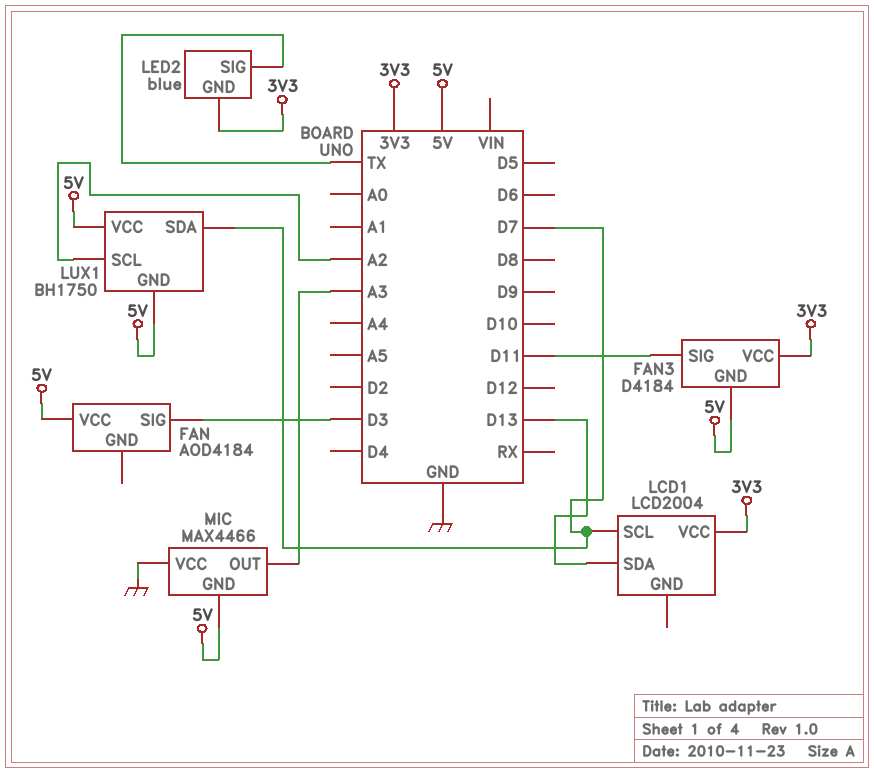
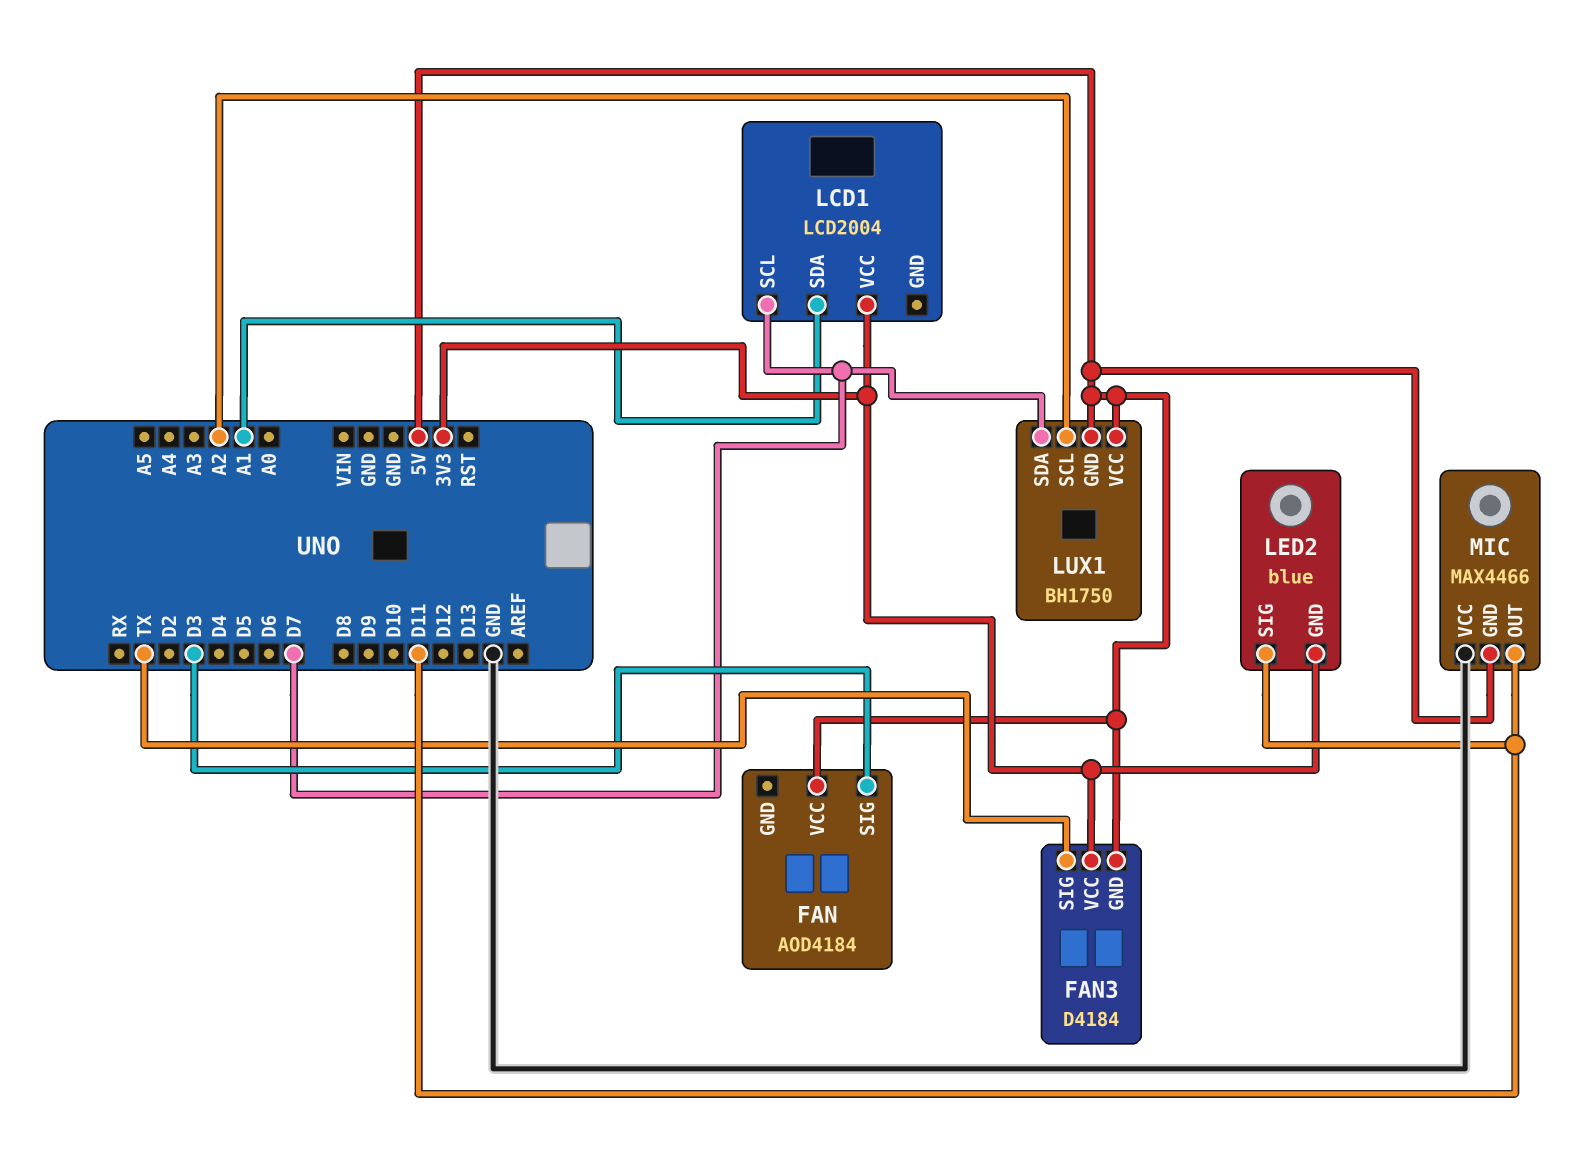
FAN3 pin SIG: D11 -> TX
LCD1 pin SDA: D13 -> A1
LED2 pin SIG: TX -> D11
MIC pin OUT: A3 -> D11

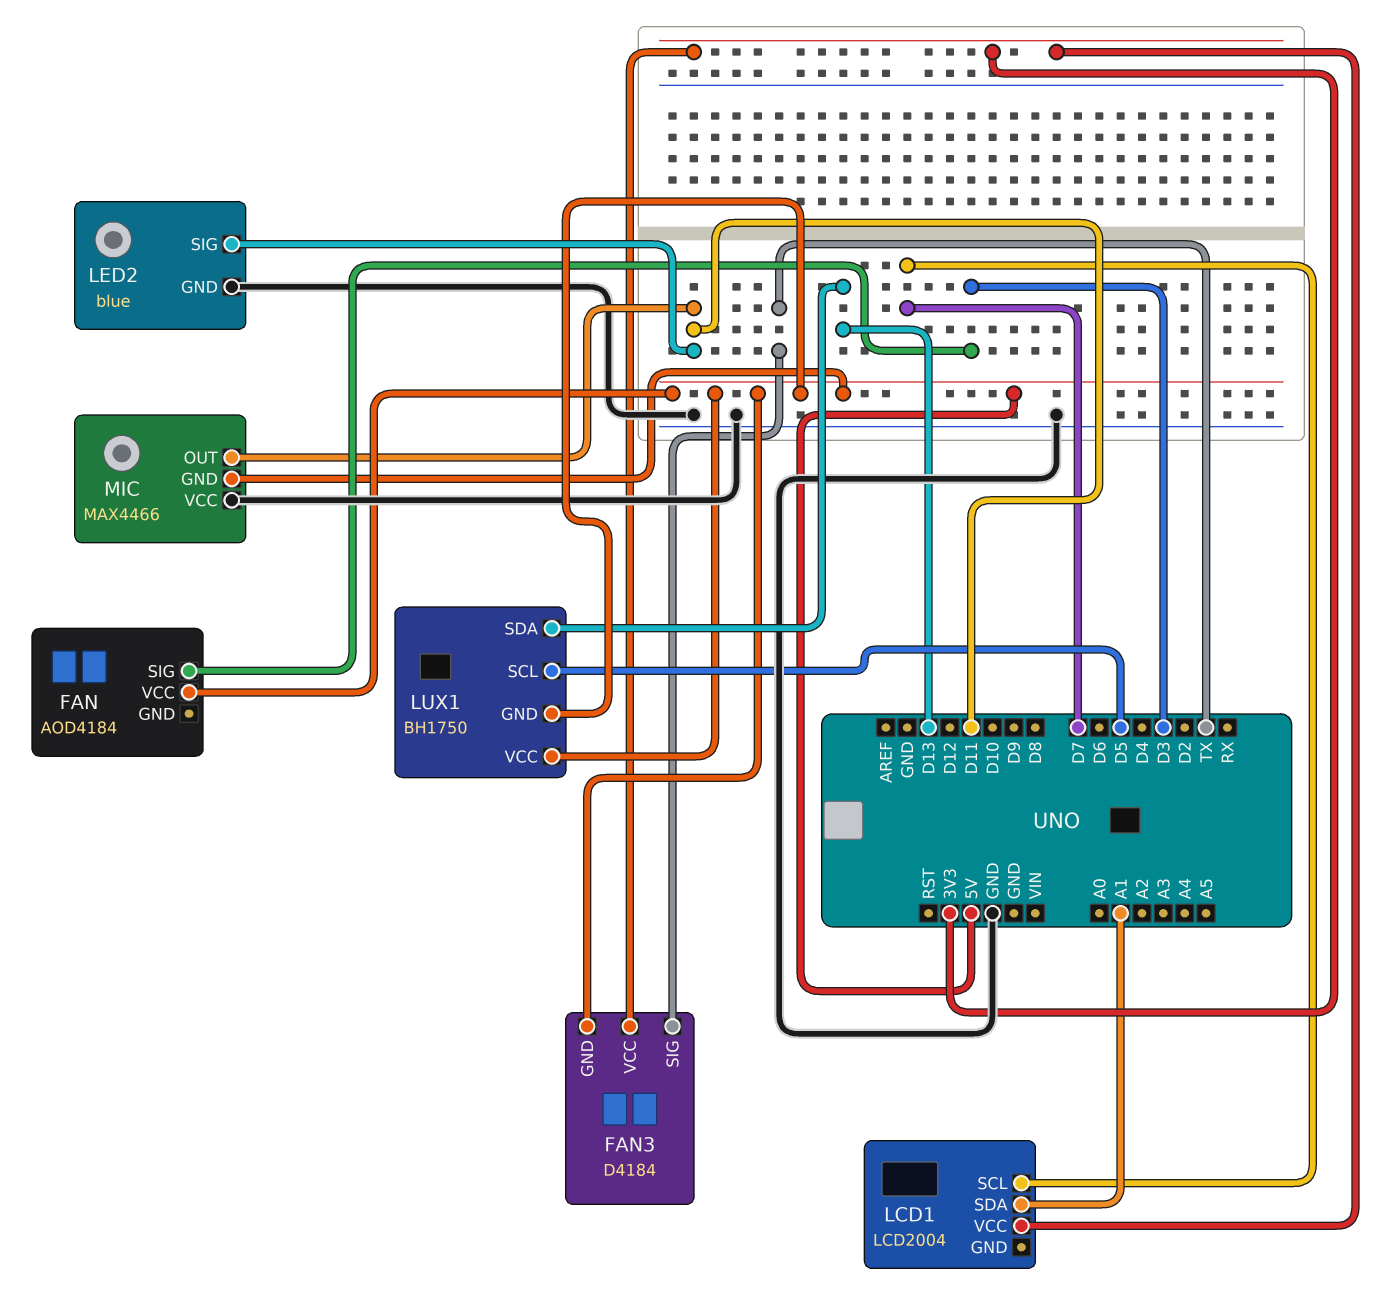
LED2 pin GND: 3V3 -> GND
LUX1 pin SCL: A2 -> D5
LUX1 pin SDA: D7 -> D13

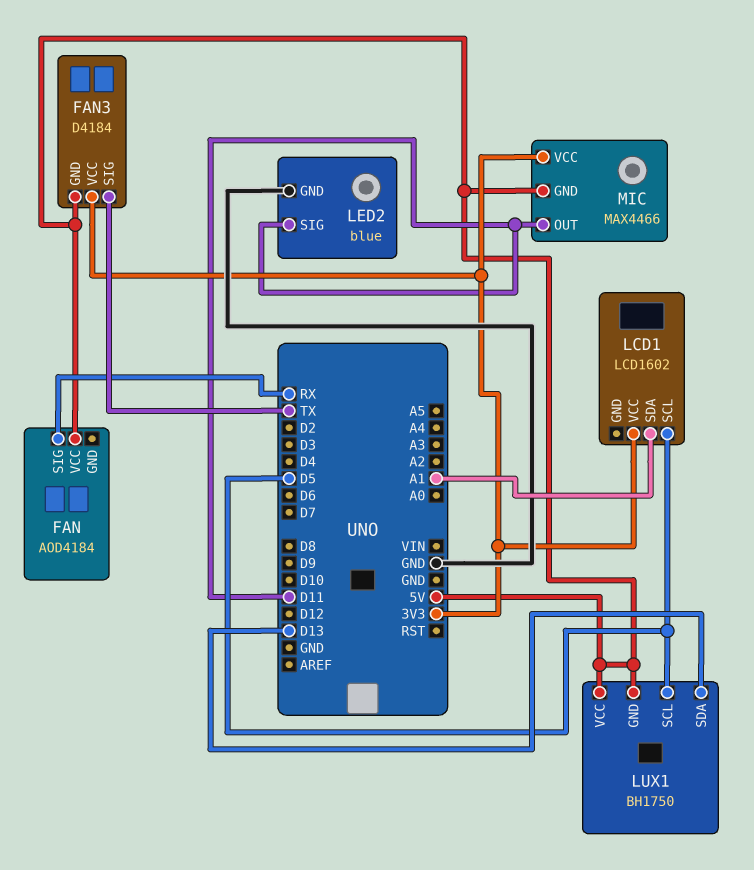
FAN pin SIG: D3 -> RX
LCD1: LCD2004 -> LCD1602
LCD1 pin SCL: D7 -> D5
MIC pin VCC: GND -> 3V3

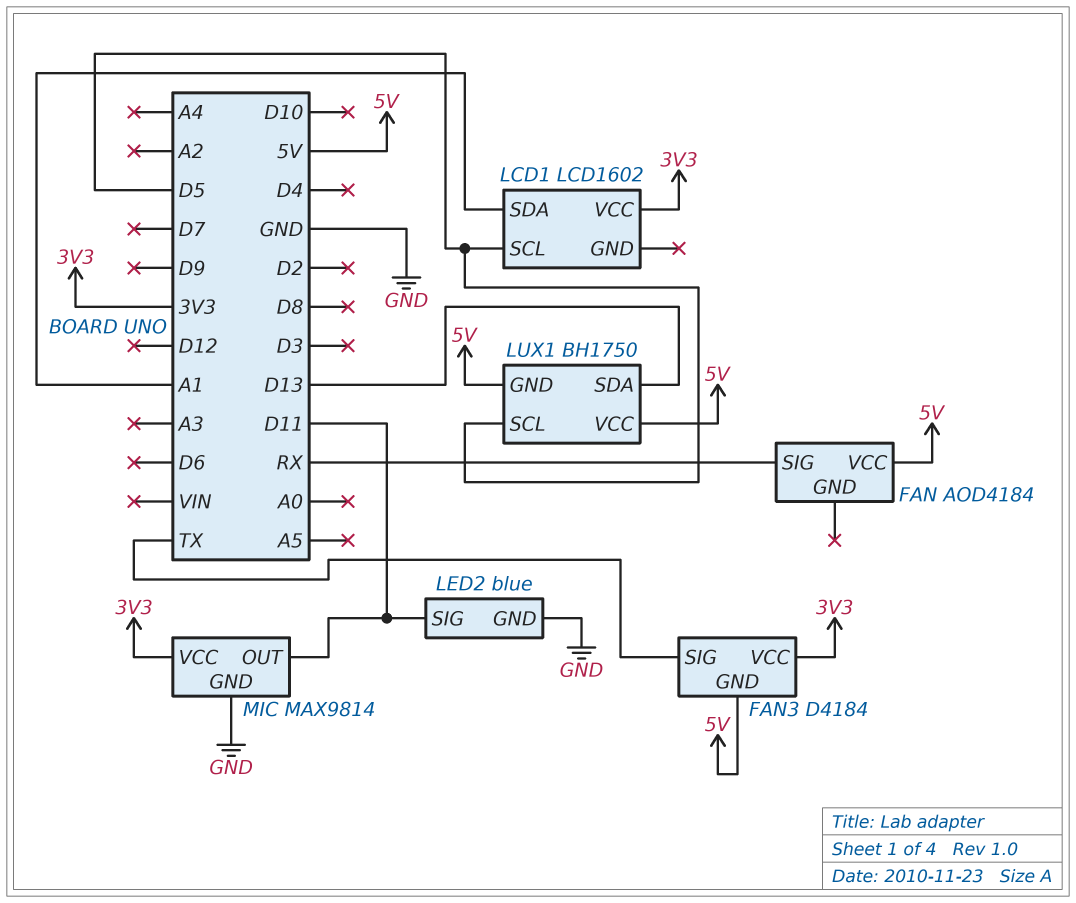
MIC: MAX4466 -> MAX9814
MIC pin GND: 5V -> GND

